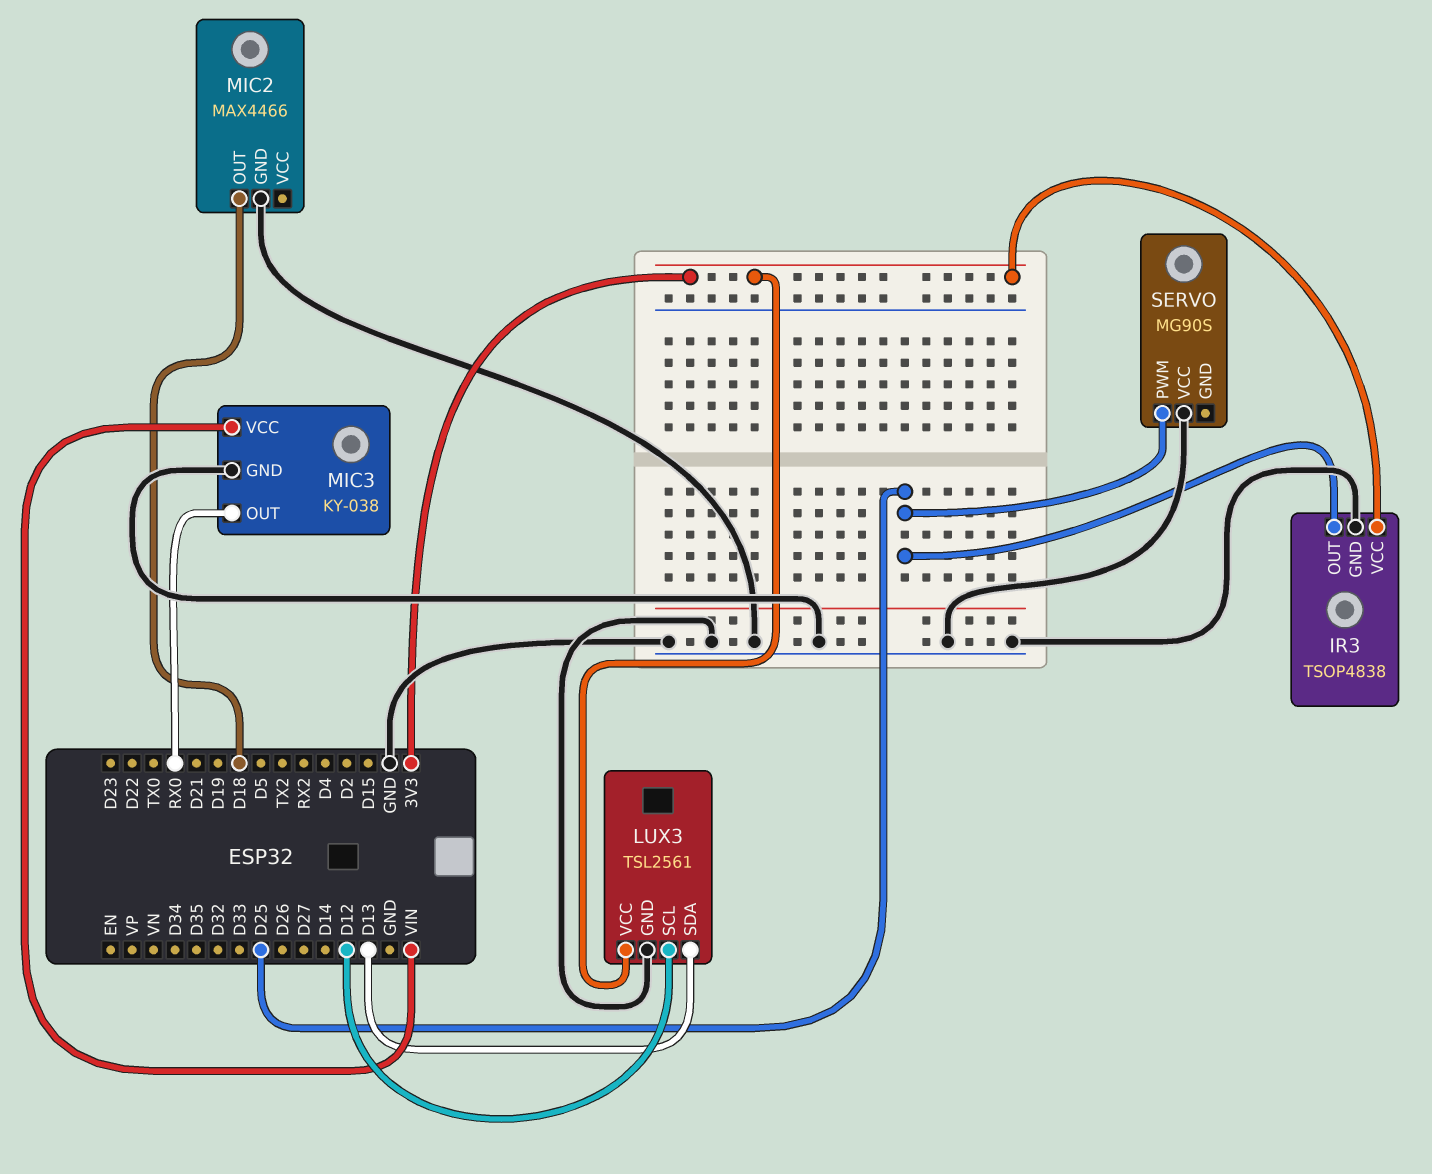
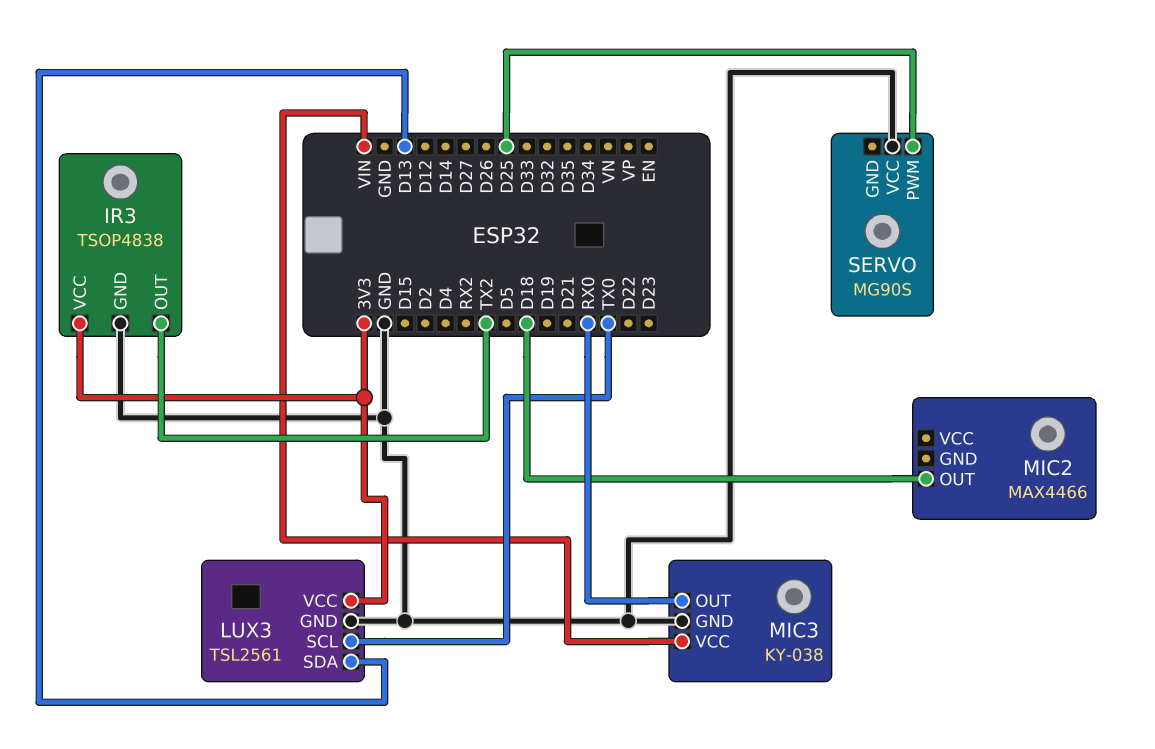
IR3 pin OUT: D25 -> TX2
LUX3 pin SCL: D12 -> TX0
MIC2 pin GND: GND -> none

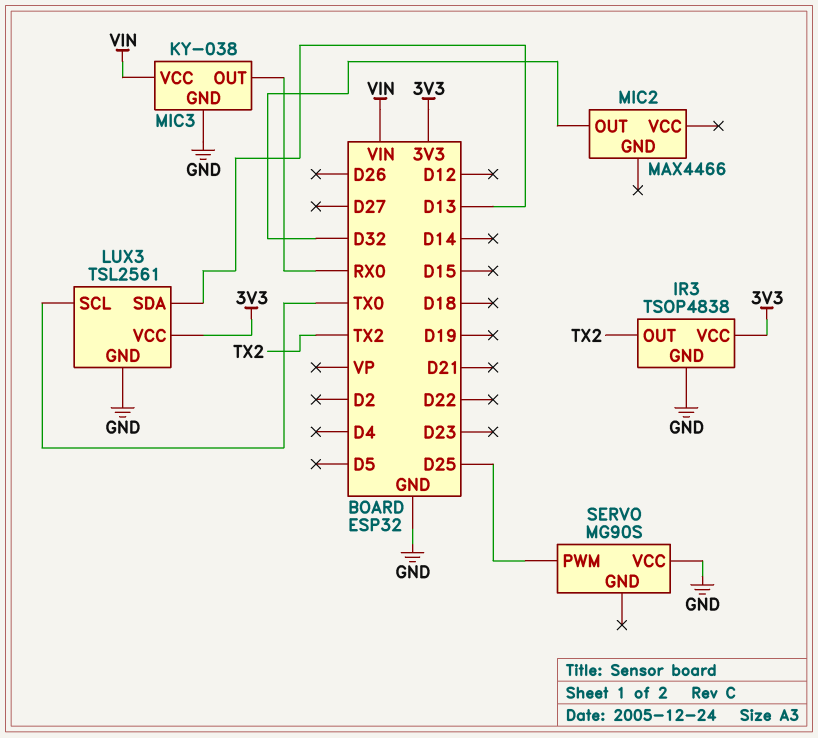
MIC2 pin OUT: D18 -> D32

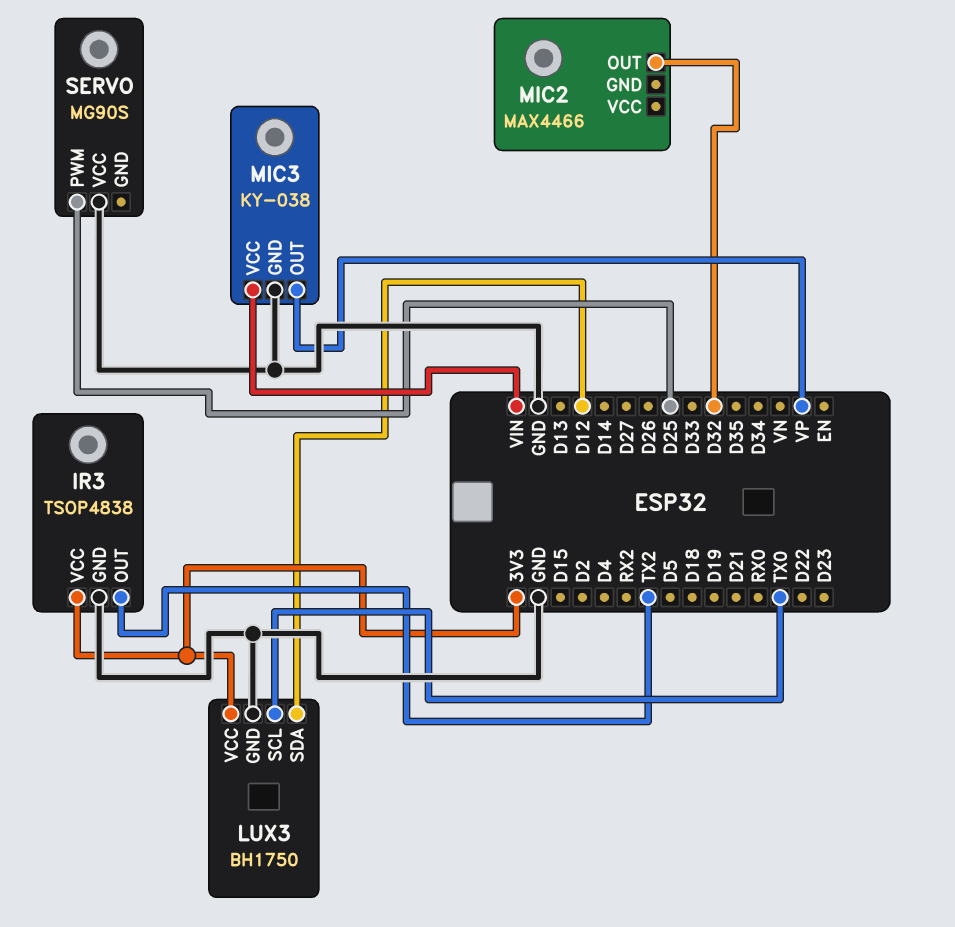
LUX3: TSL2561 -> BH1750
LUX3 pin SDA: D13 -> D12
MIC3 pin OUT: RX0 -> VP

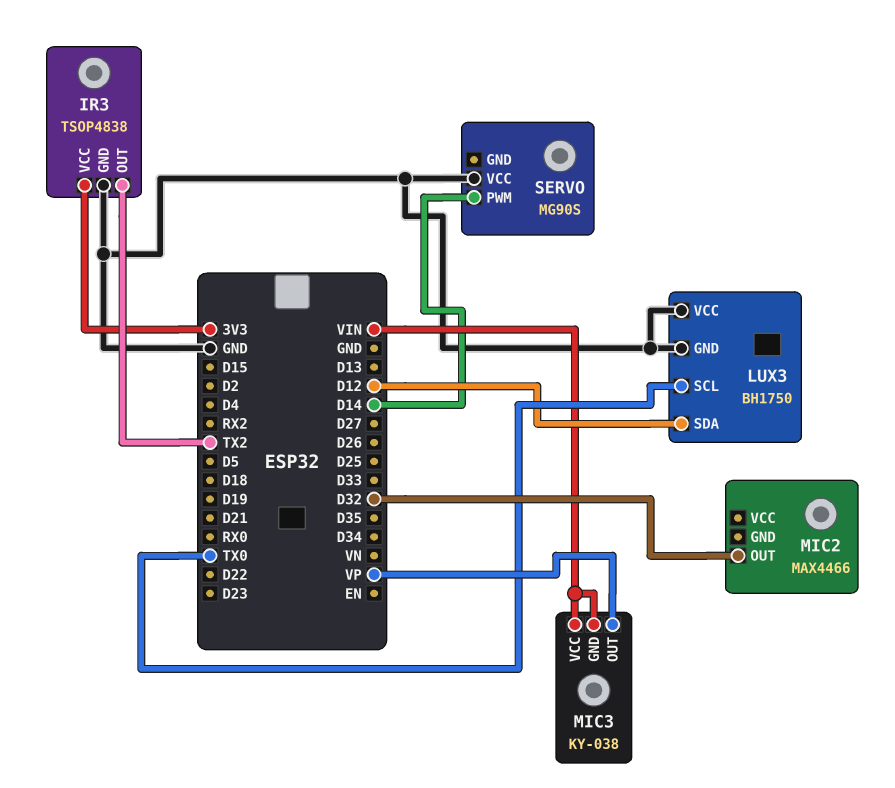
LUX3 pin VCC: 3V3 -> GND
MIC3 pin GND: GND -> VIN
SERVO pin PWM: D25 -> D14

